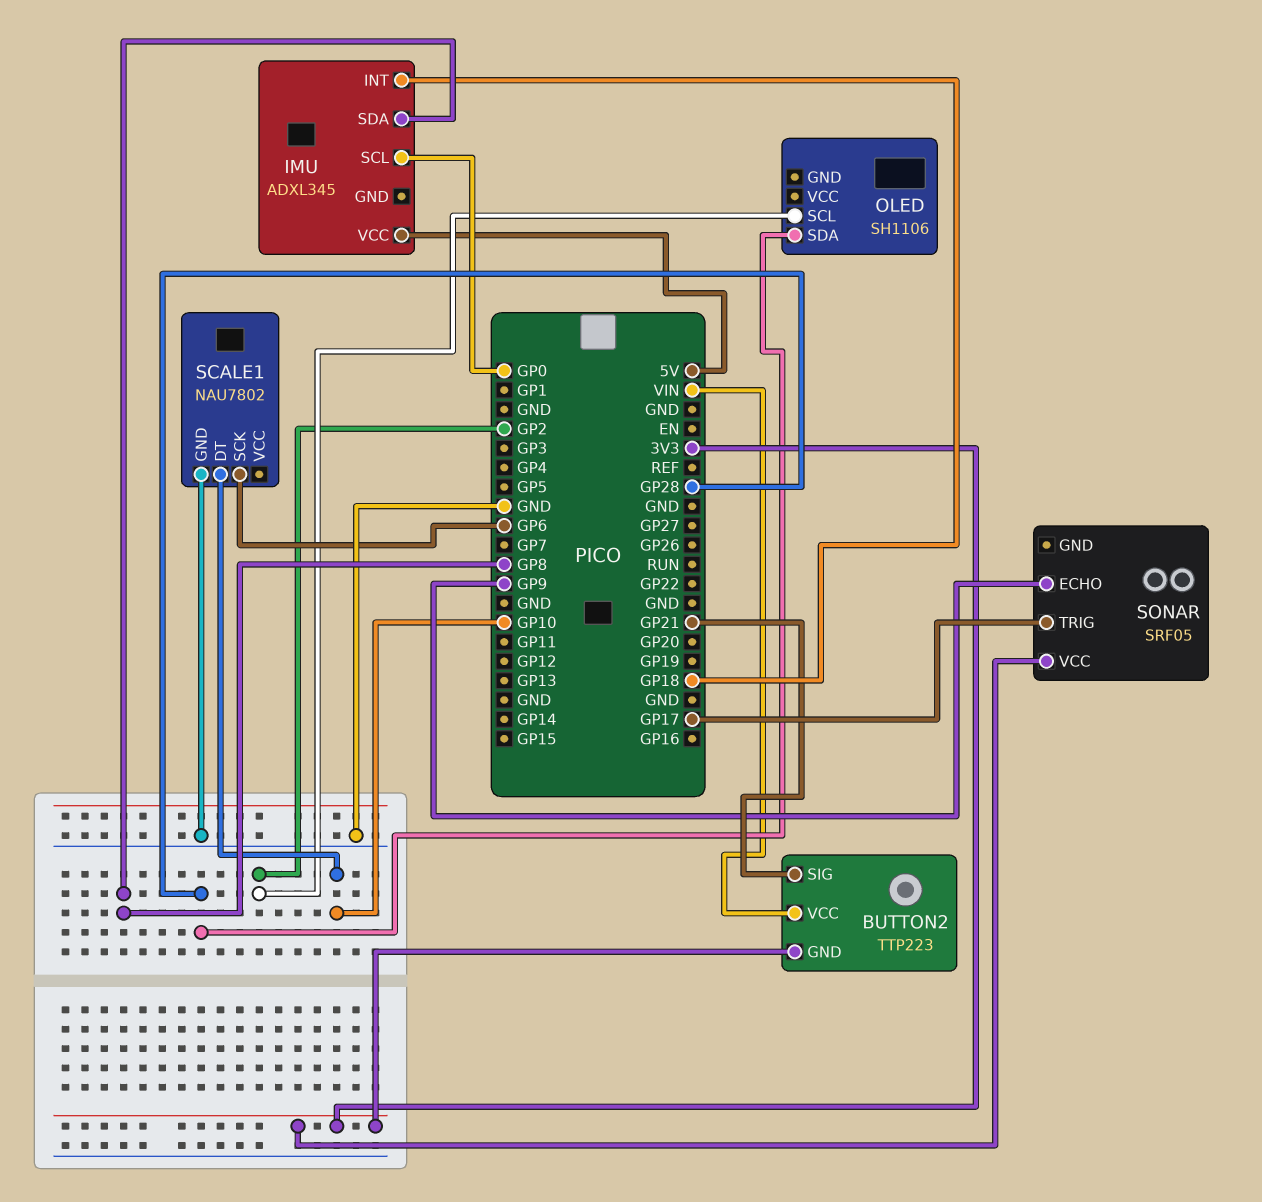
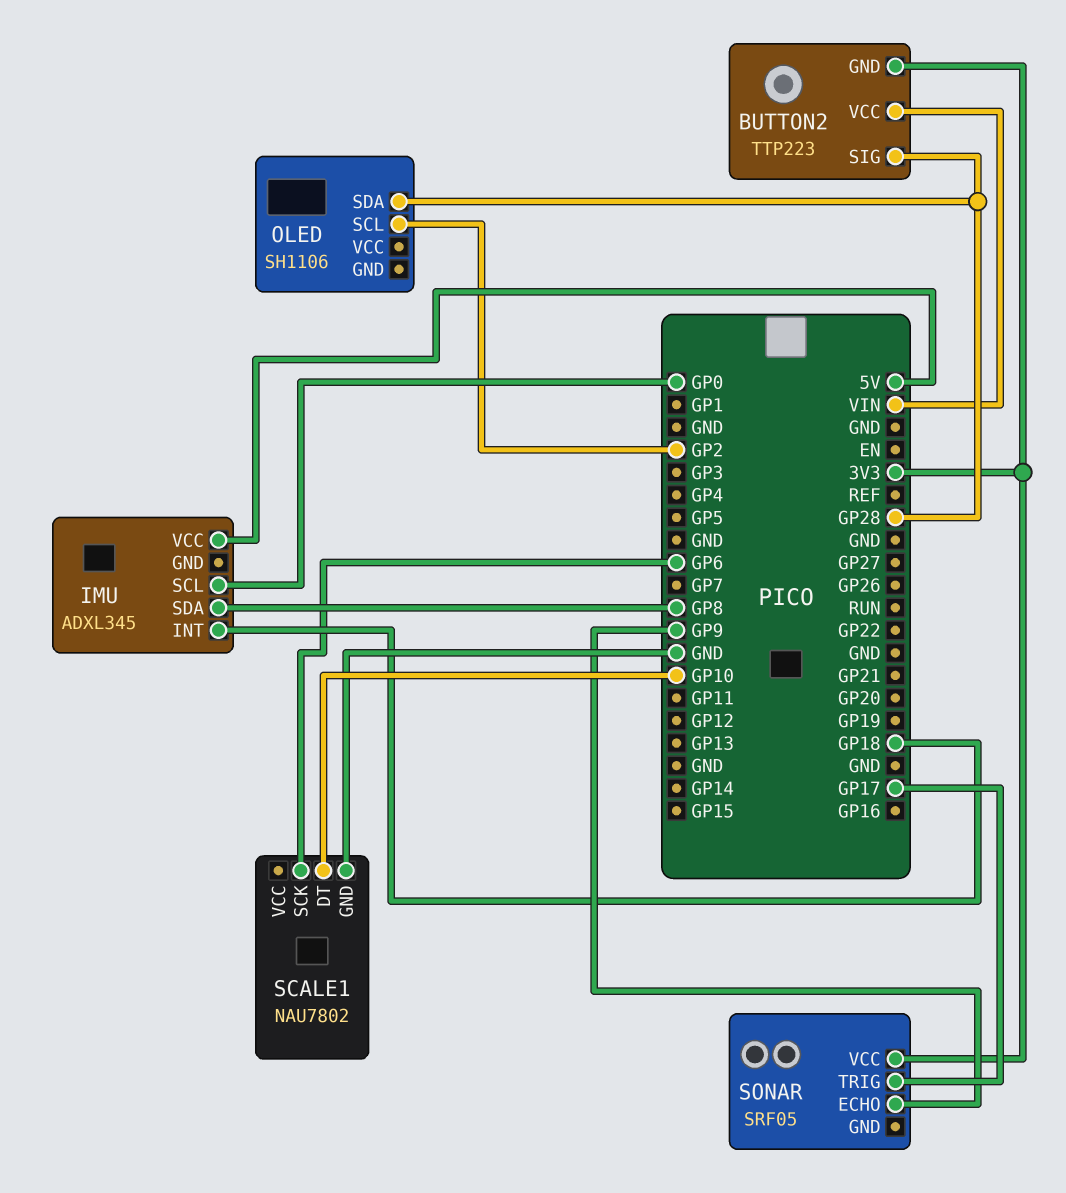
BUTTON2 pin SIG: GP21 -> GP28

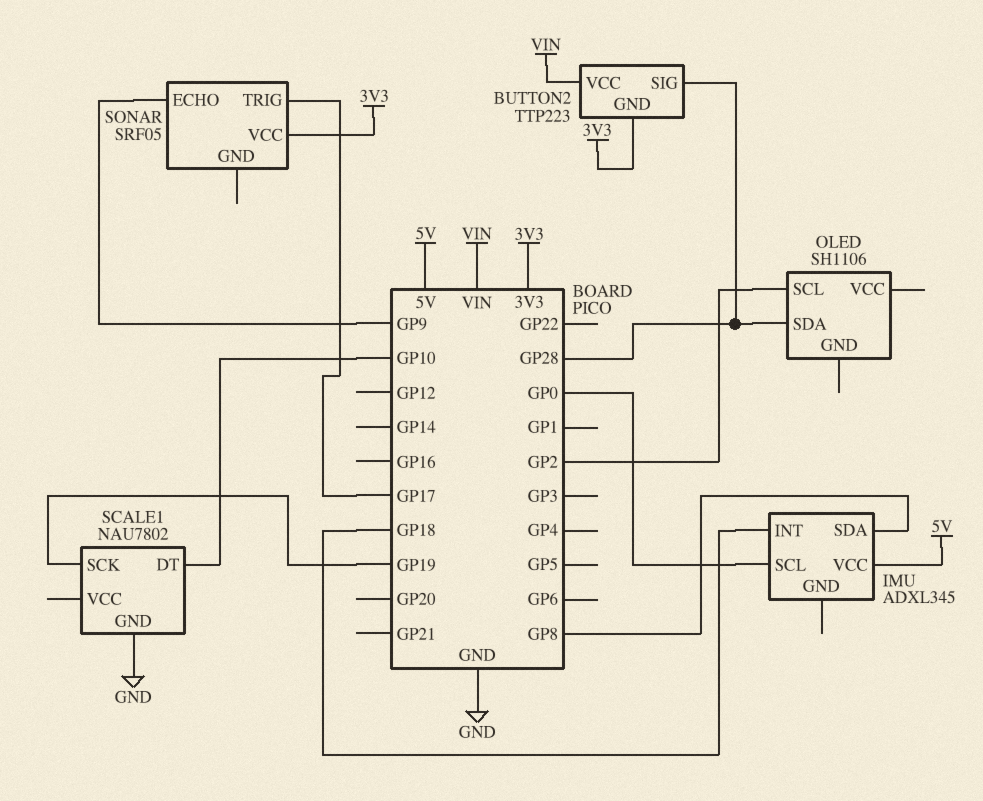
SCALE1 pin SCK: GP6 -> GP19

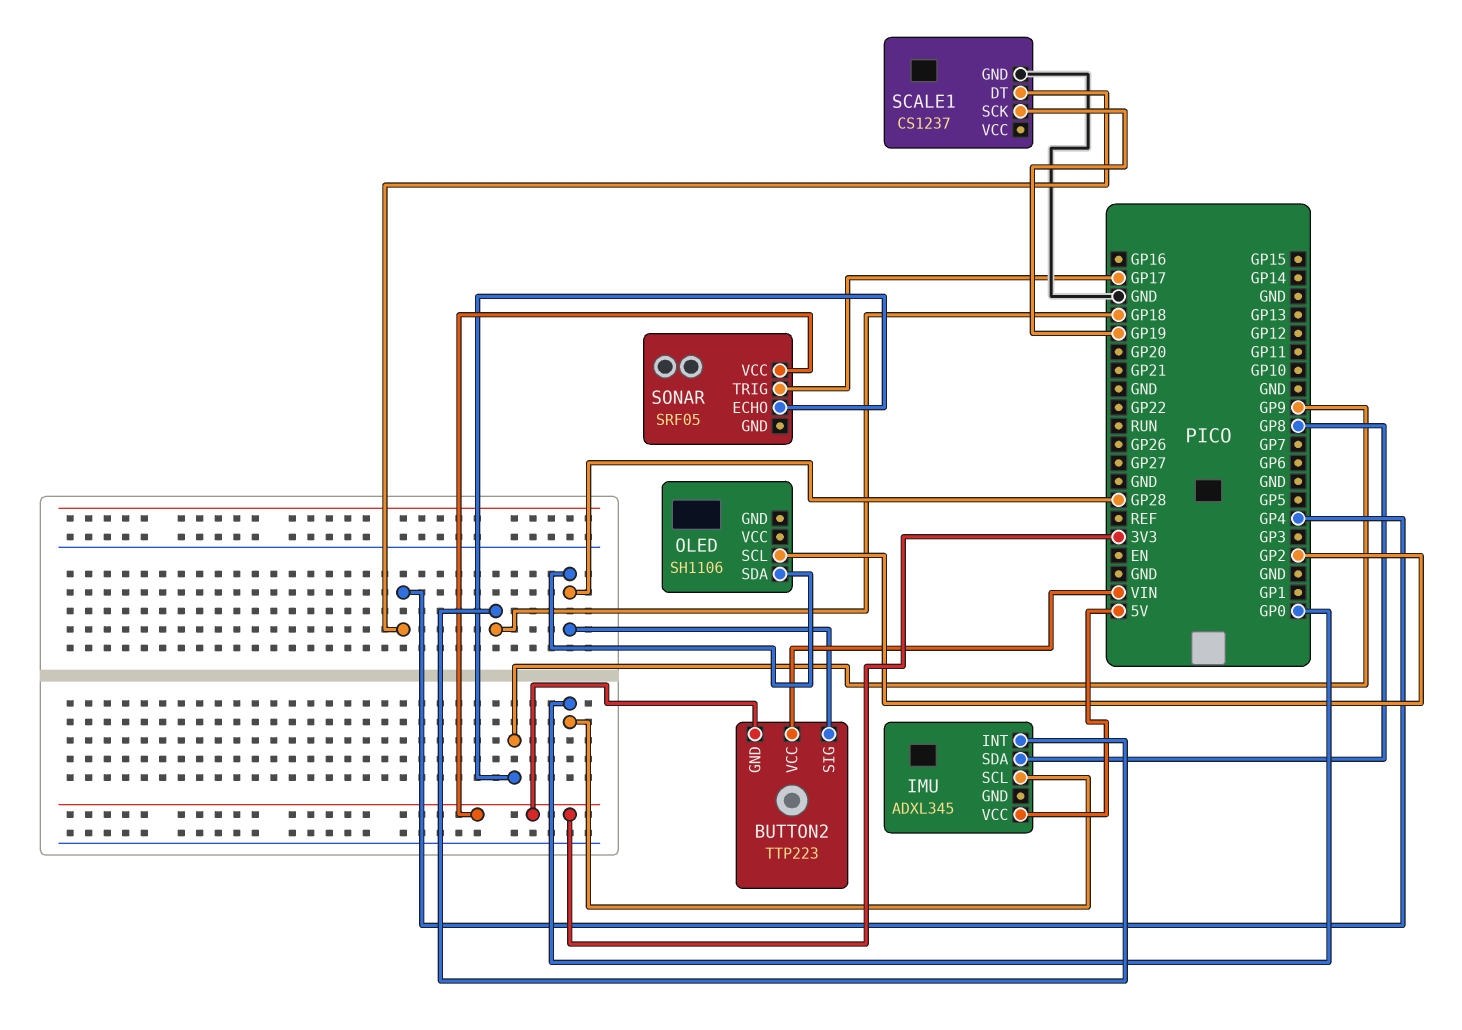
SCALE1: NAU7802 -> CS1237
SCALE1 pin DT: GP10 -> GP4

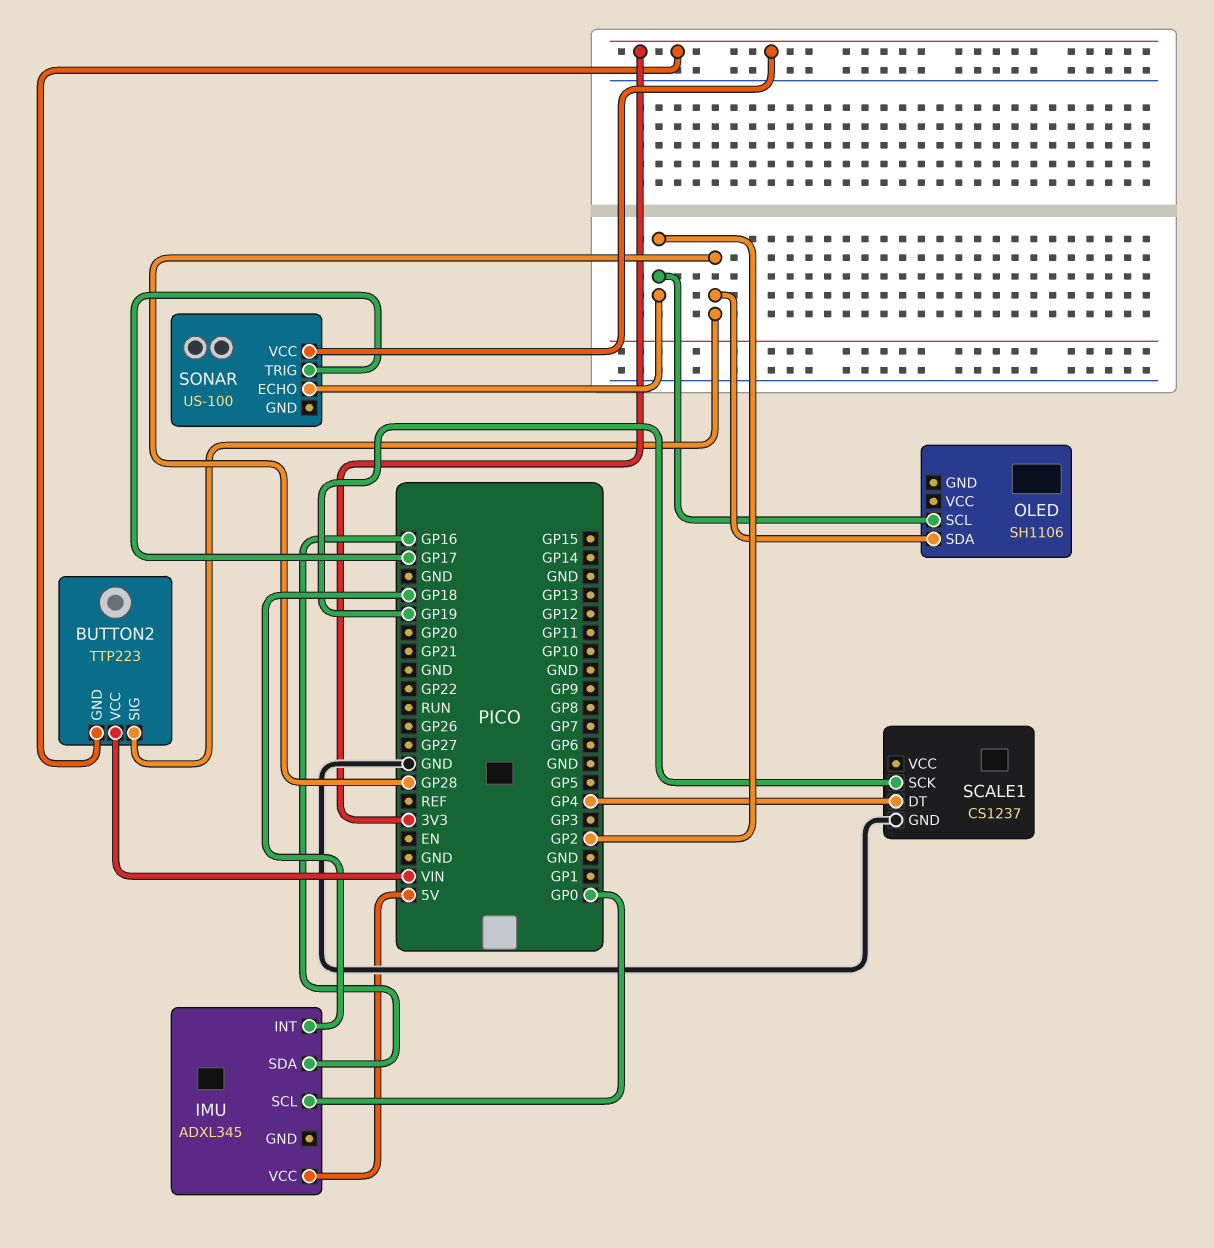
IMU pin SDA: GP8 -> GP16
SONAR: SRF05 -> US-100
SONAR pin ECHO: GP9 -> GP2

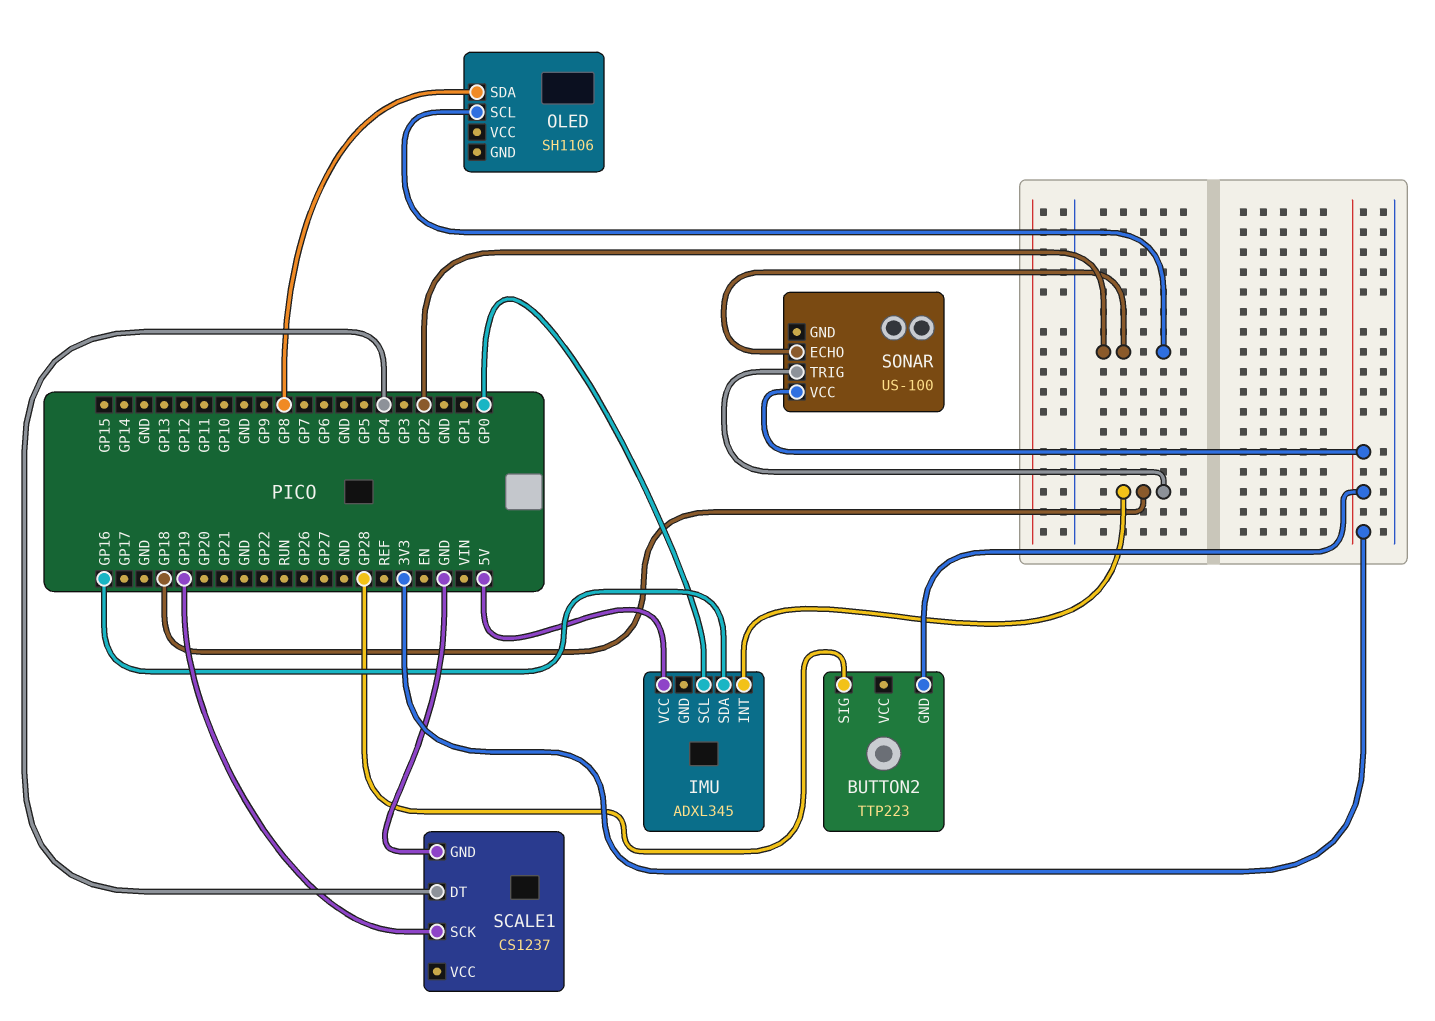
BUTTON2 pin VCC: VIN -> none
OLED pin SDA: GP28 -> GP8
SONAR pin TRIG: GP17 -> GP18

